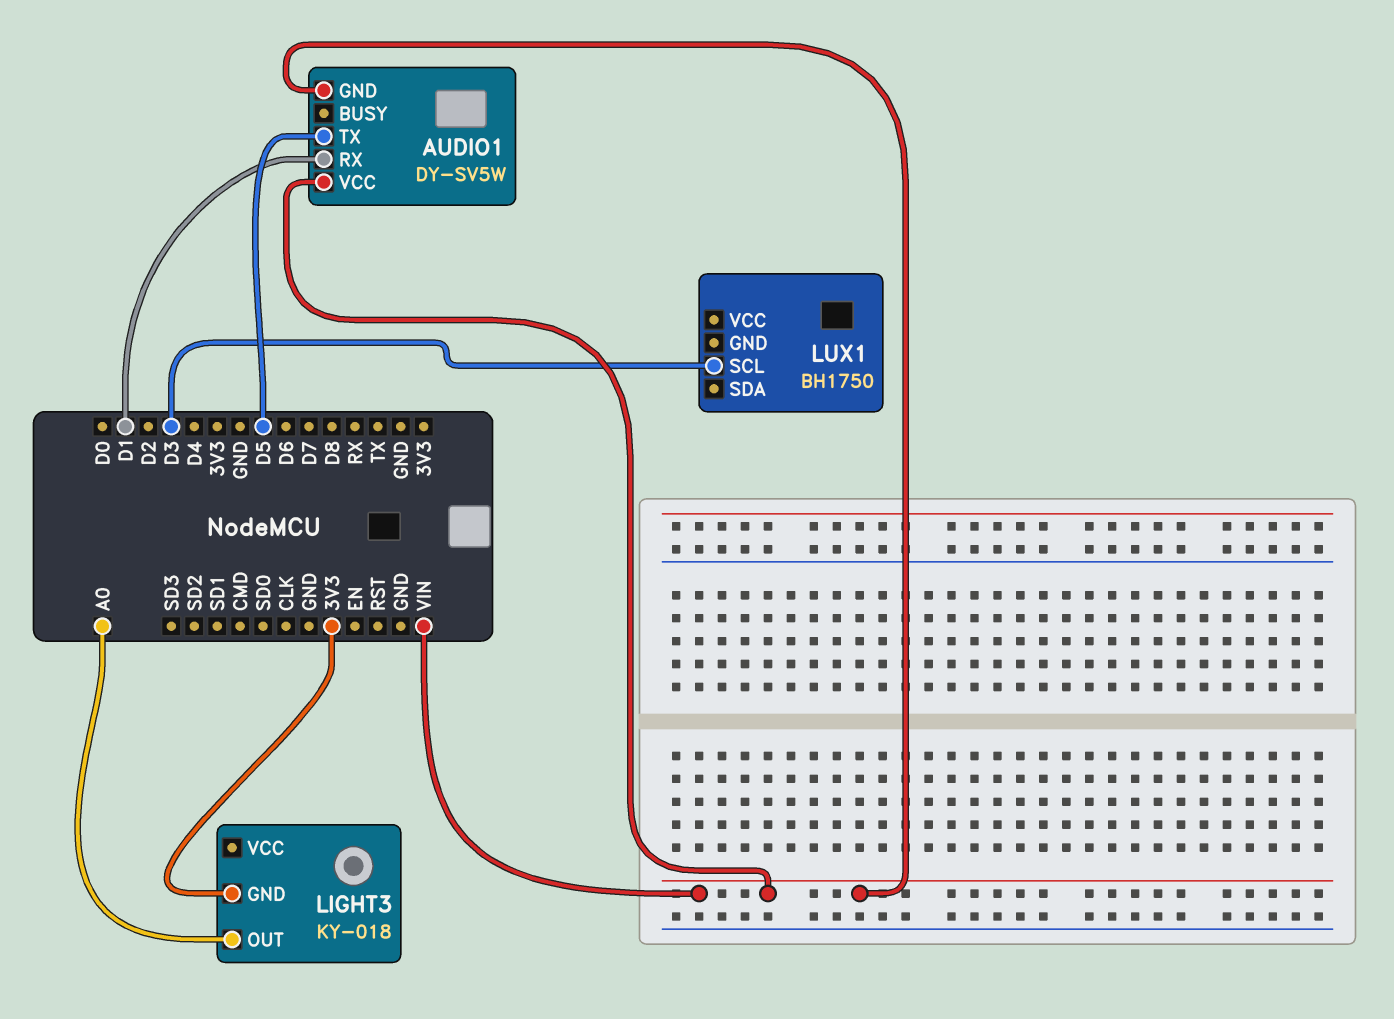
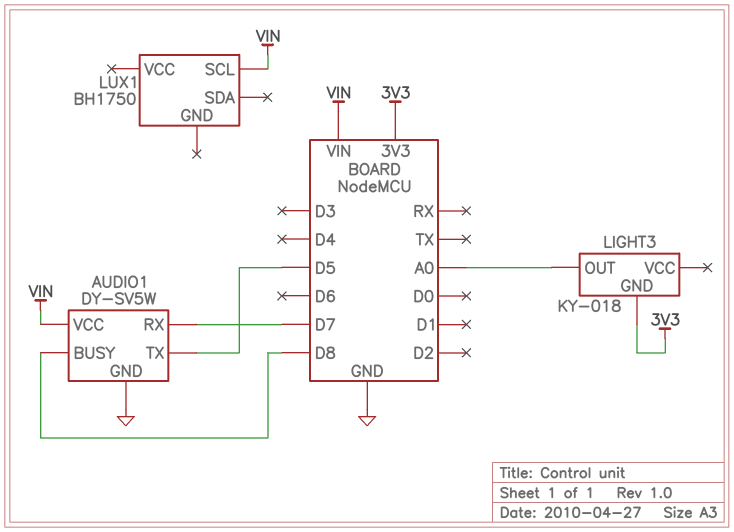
AUDIO1 pin BUSY: none -> D8
AUDIO1 pin GND: VIN -> GND
AUDIO1 pin RX: D1 -> D7
LUX1 pin SCL: D3 -> VIN

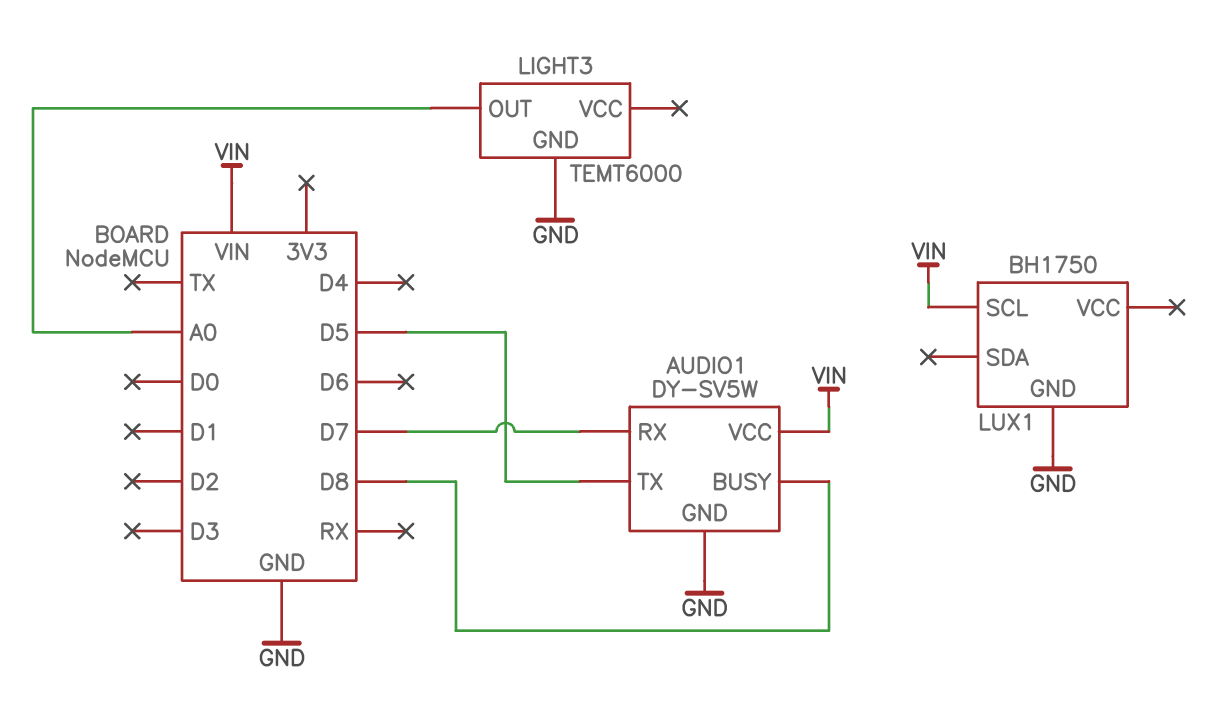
LIGHT3: KY-018 -> TEMT6000
LIGHT3 pin GND: 3V3 -> GND
LUX1 pin GND: none -> GND

